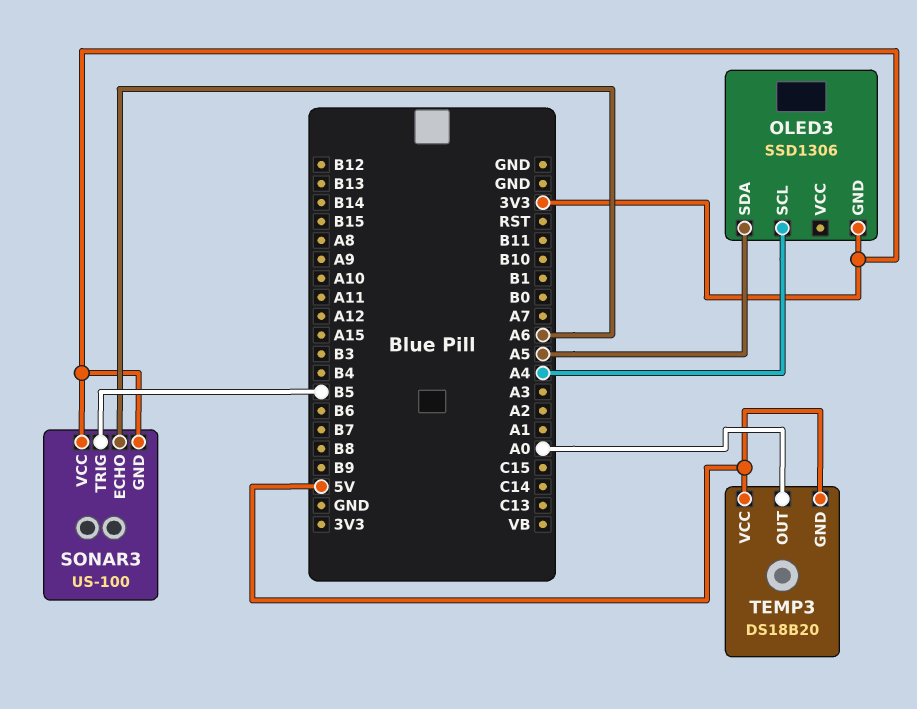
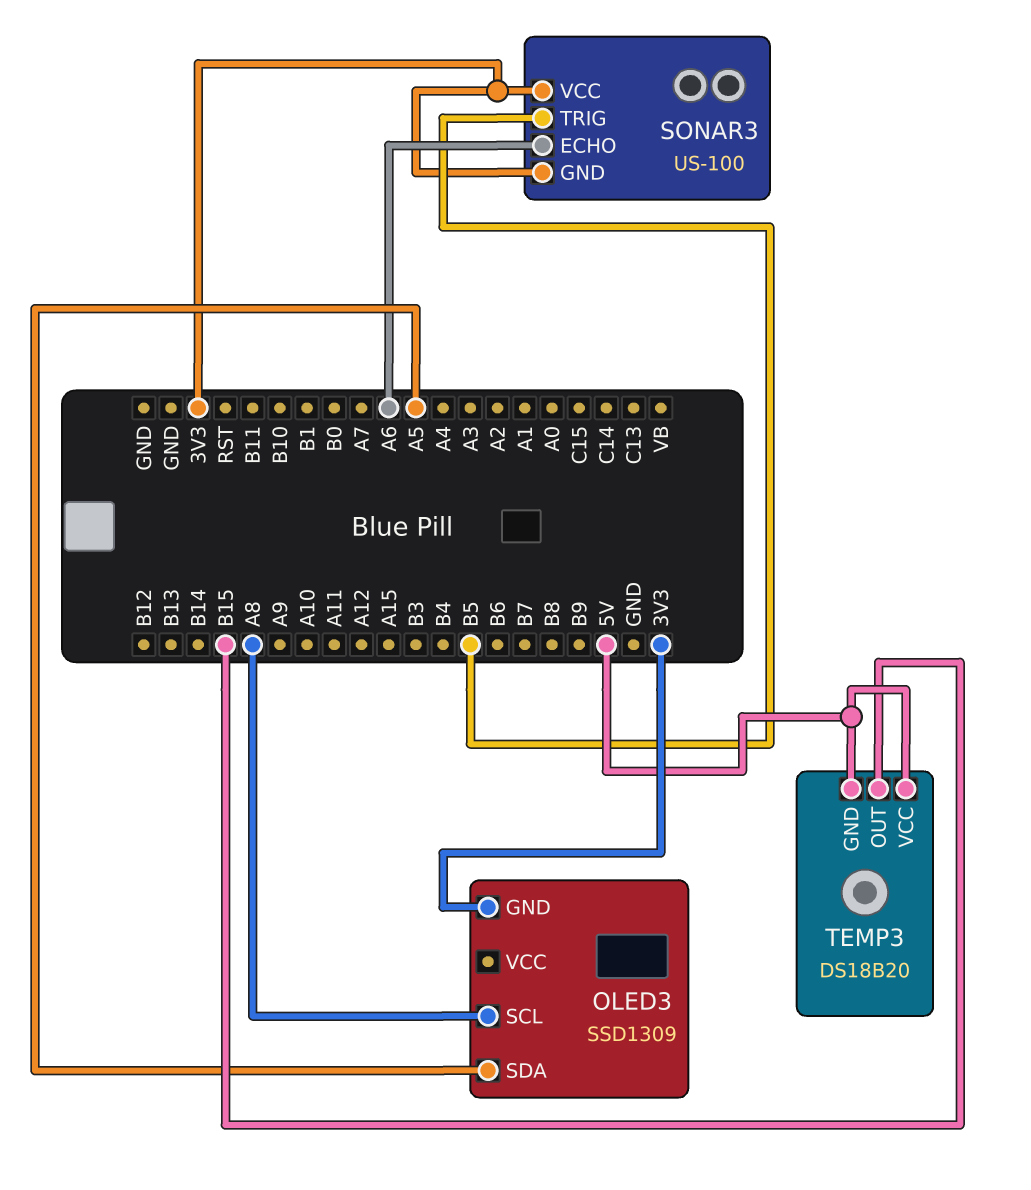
OLED3: SSD1306 -> SSD1309
OLED3 pin SCL: A4 -> A8
TEMP3 pin OUT: A0 -> B15

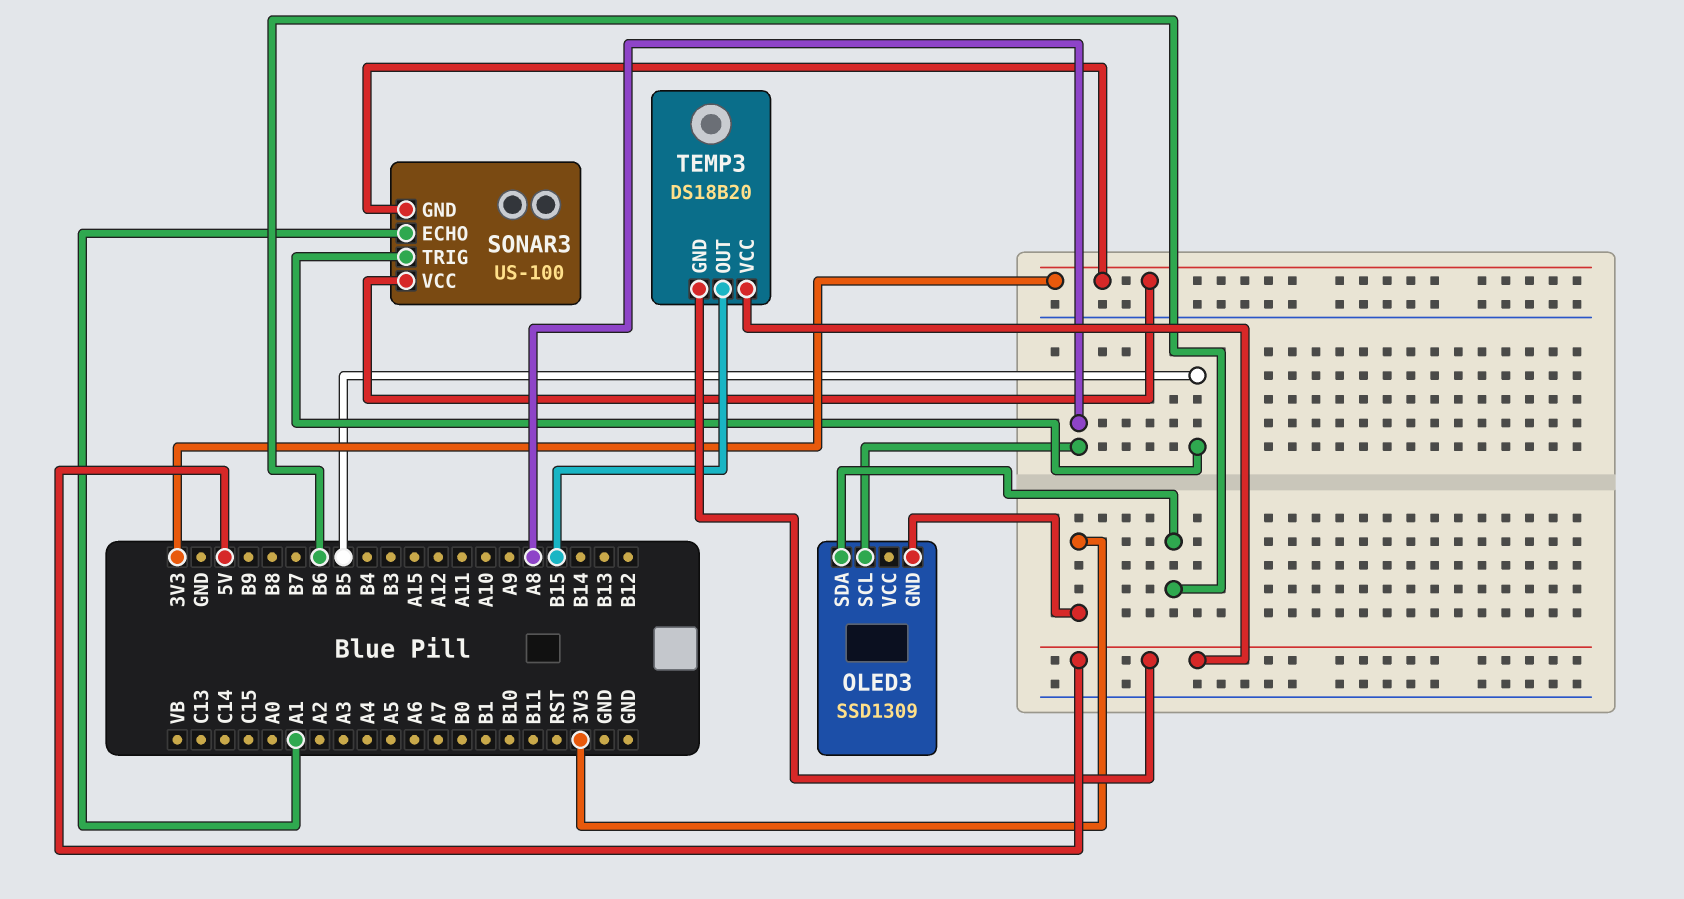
OLED3 pin SDA: A5 -> B6
SONAR3 pin ECHO: A6 -> A1

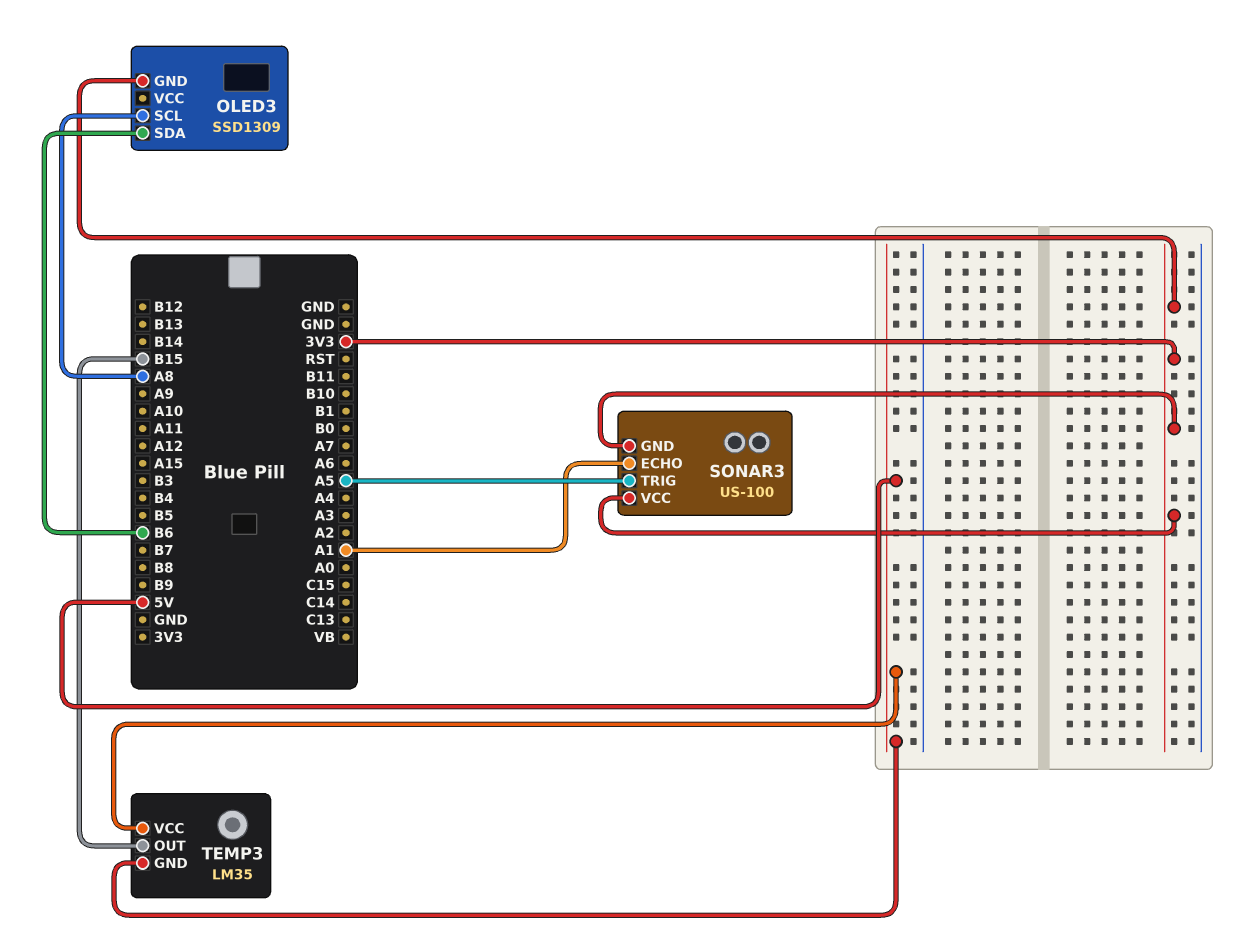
SONAR3 pin TRIG: B5 -> A5
TEMP3: DS18B20 -> LM35

